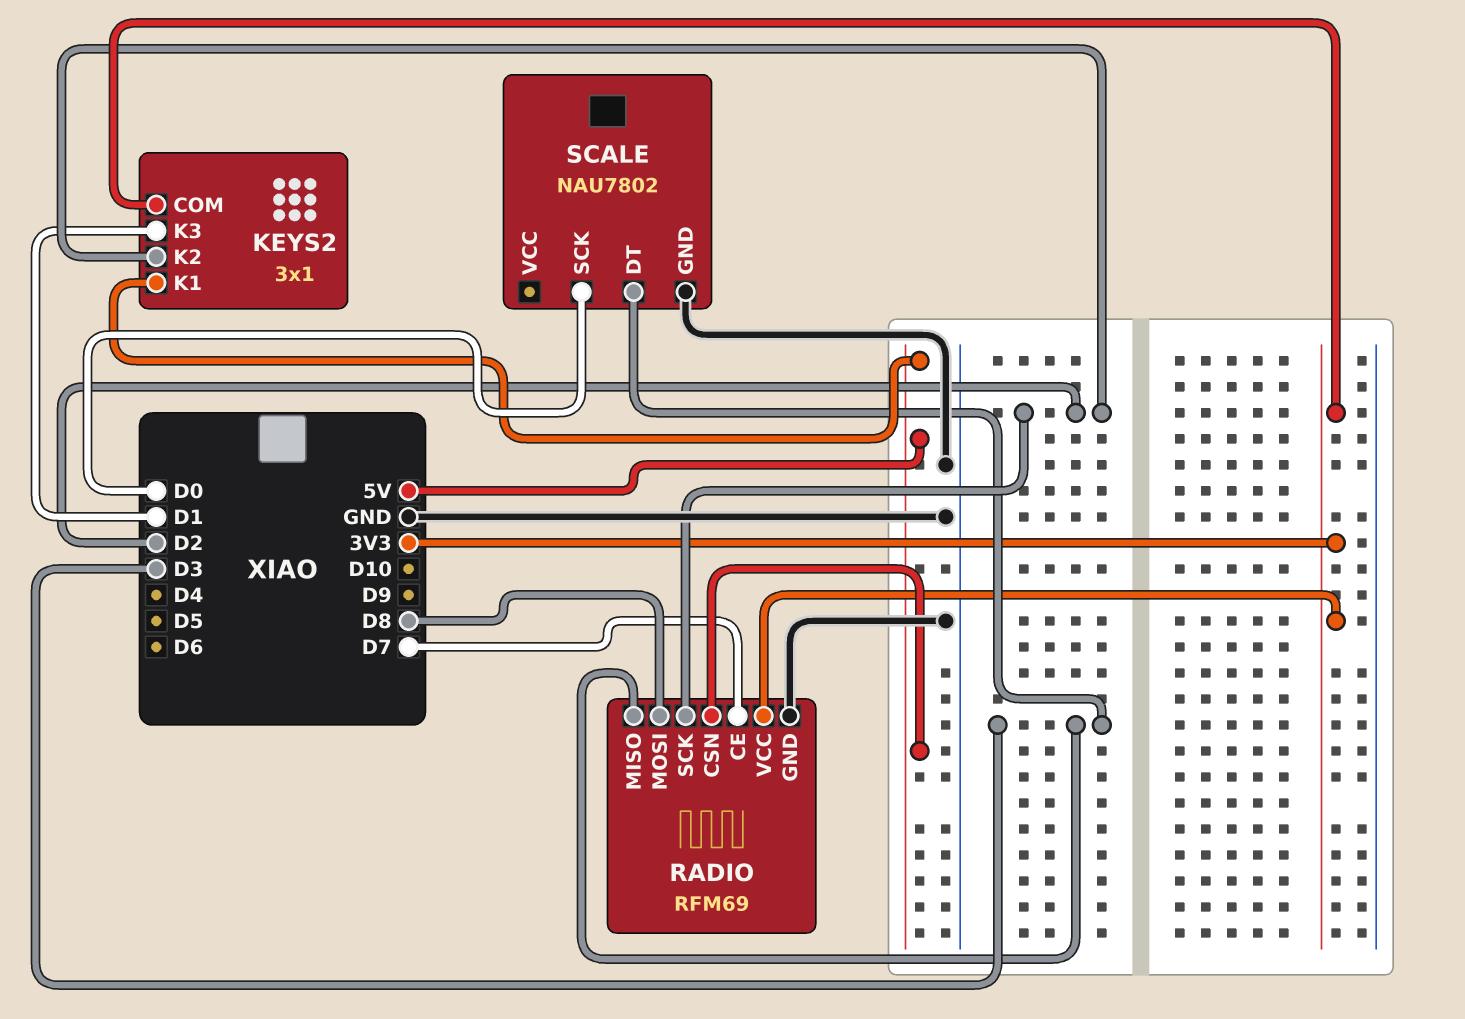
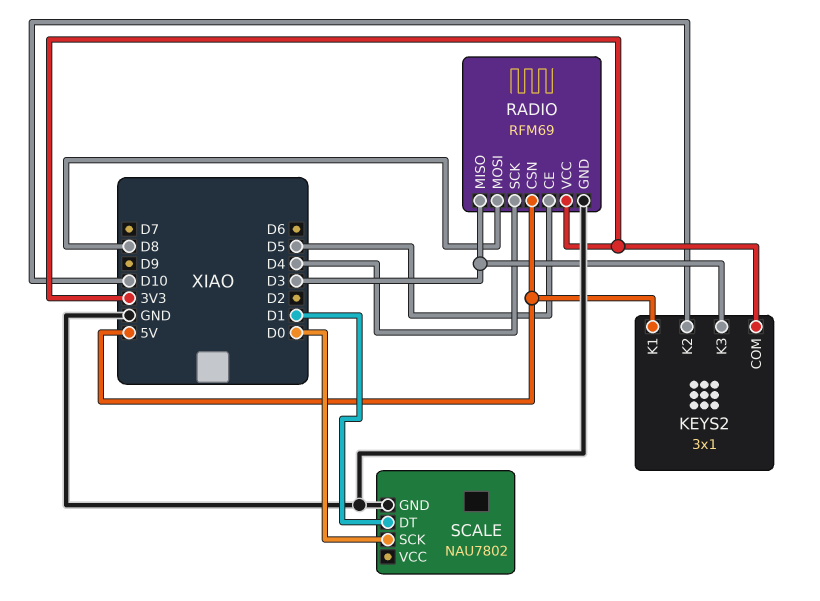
KEYS2 pin K2: D2 -> D10
KEYS2 pin K3: D1 -> D3
RADIO pin CE: D7 -> D5
RADIO pin SCK: D2 -> D4
SCALE pin DT: D3 -> D1

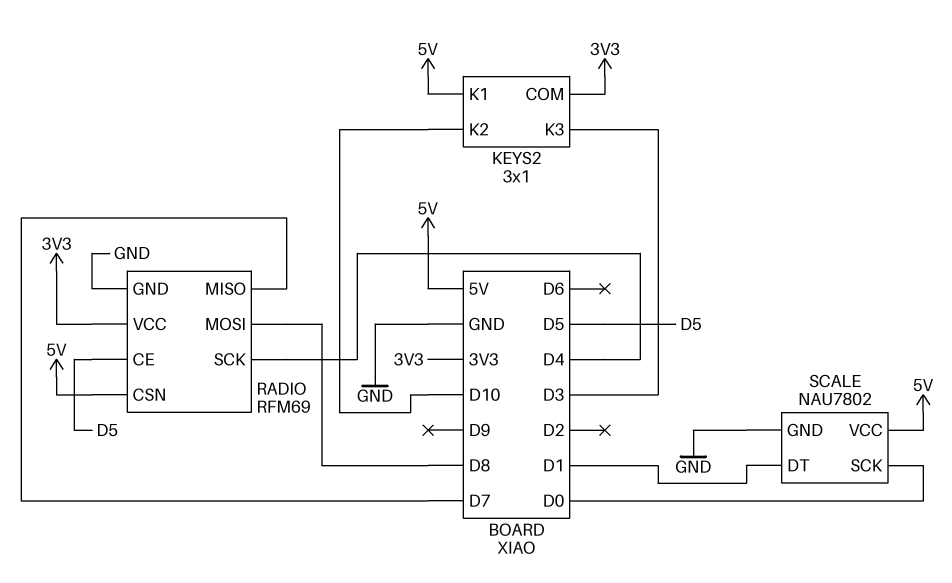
RADIO pin MISO: D3 -> D7
SCALE pin VCC: none -> 5V

